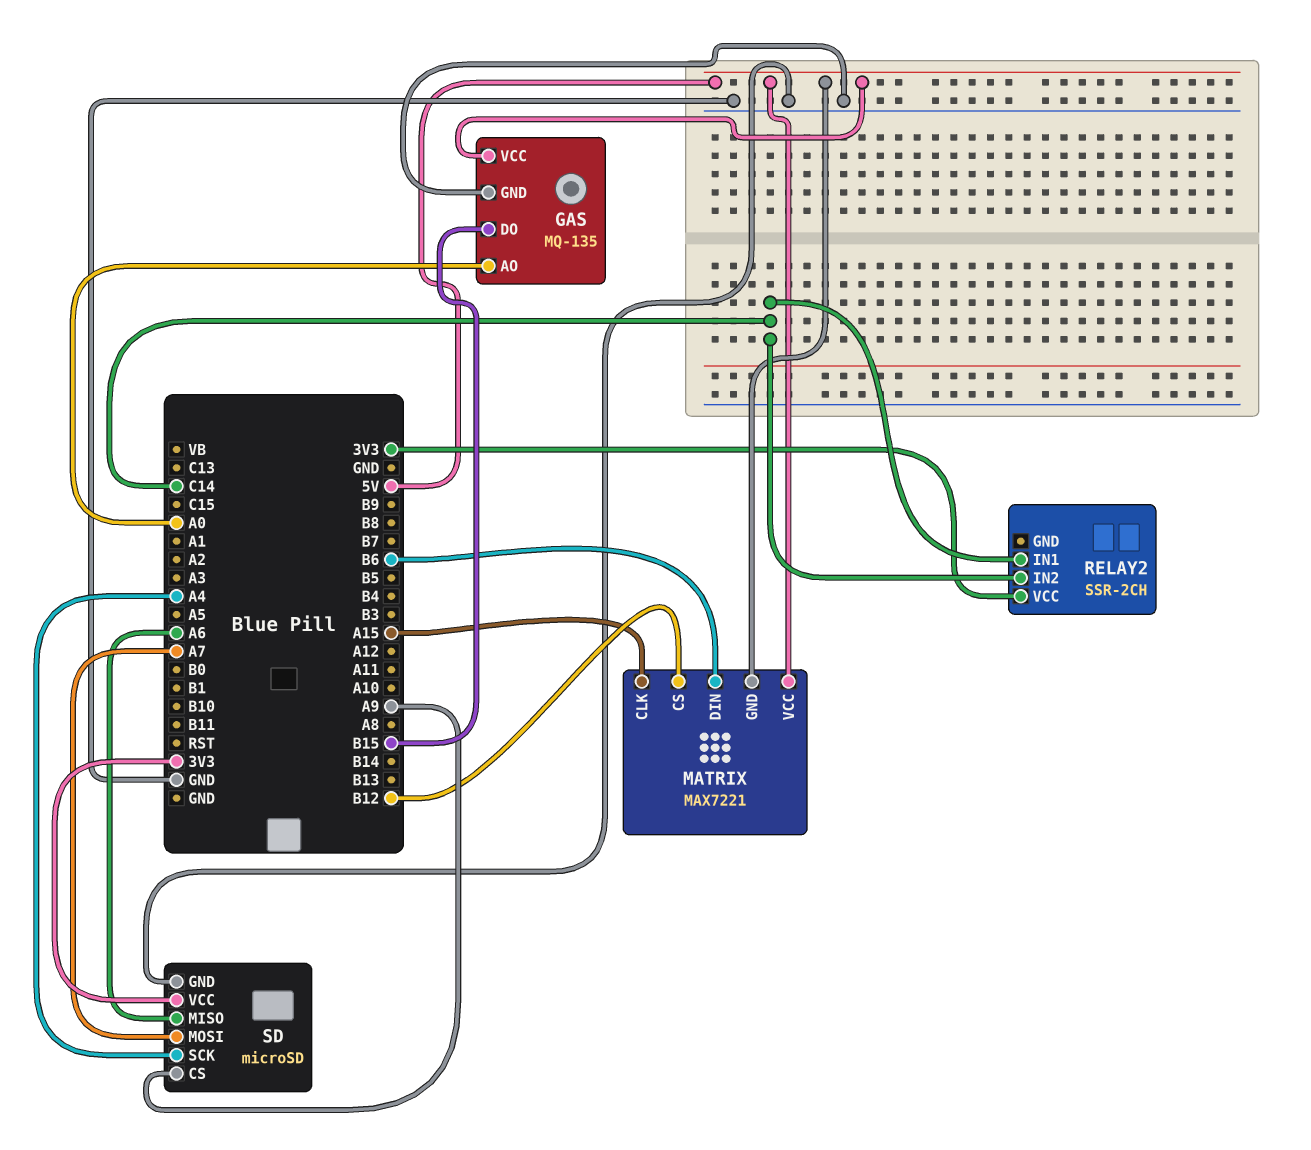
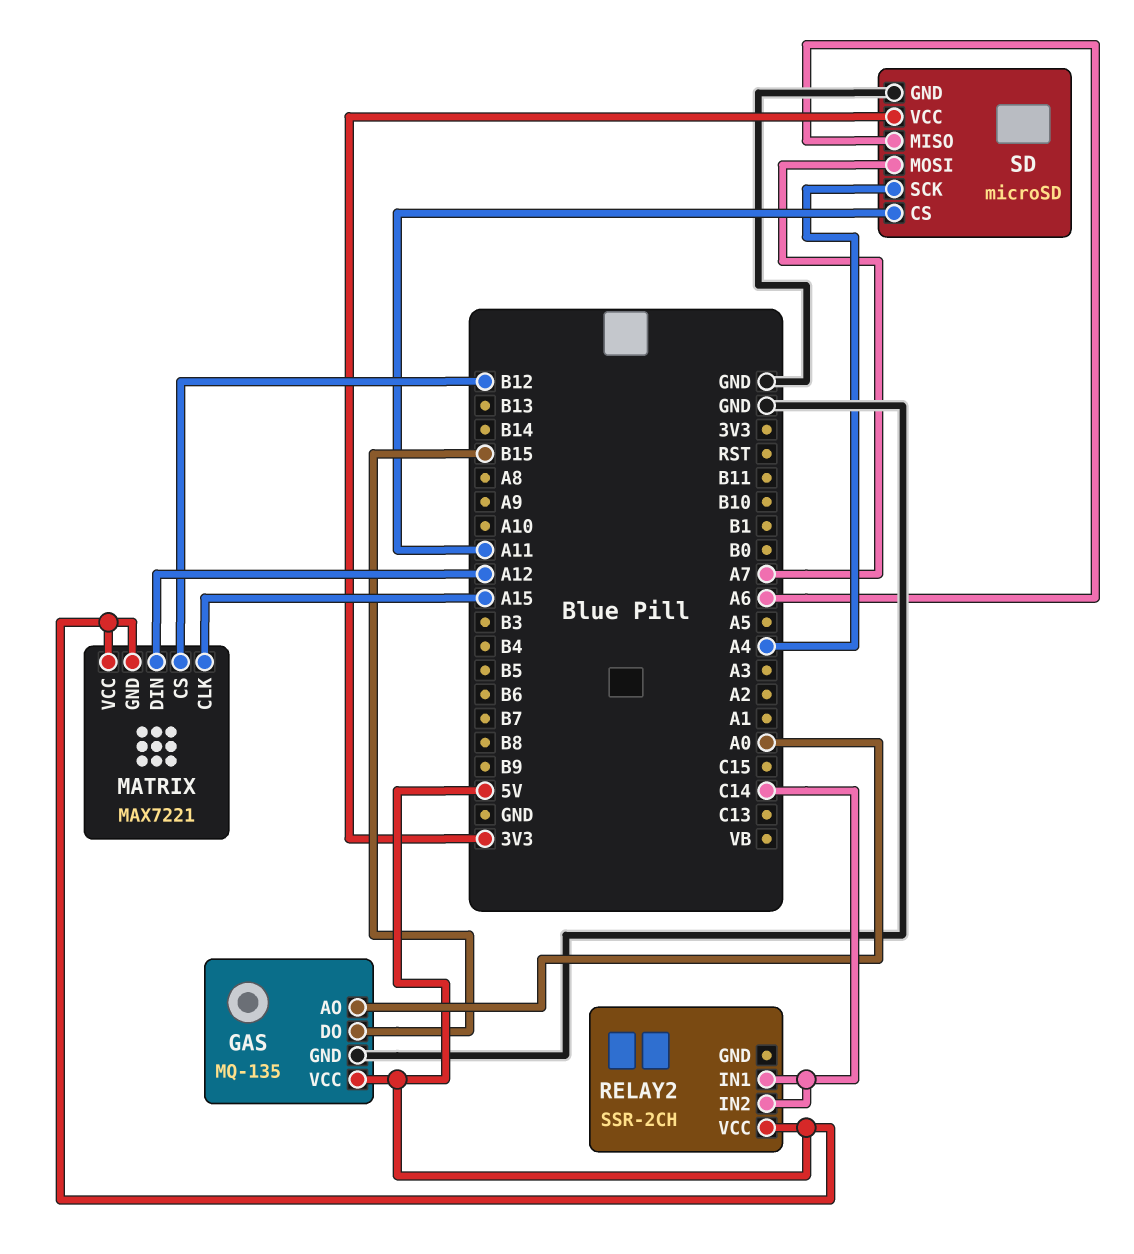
MATRIX pin DIN: B6 -> A12
RELAY2 pin VCC: 3V3 -> 5V
SD pin CS: A9 -> A11

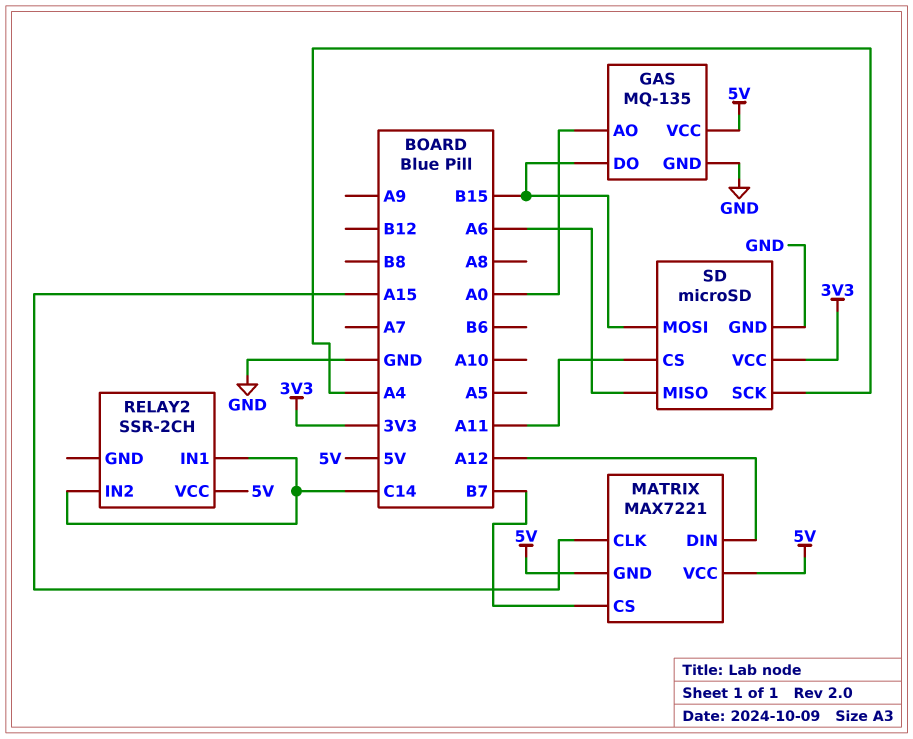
MATRIX pin CS: B12 -> B7
SD pin MOSI: A7 -> B15

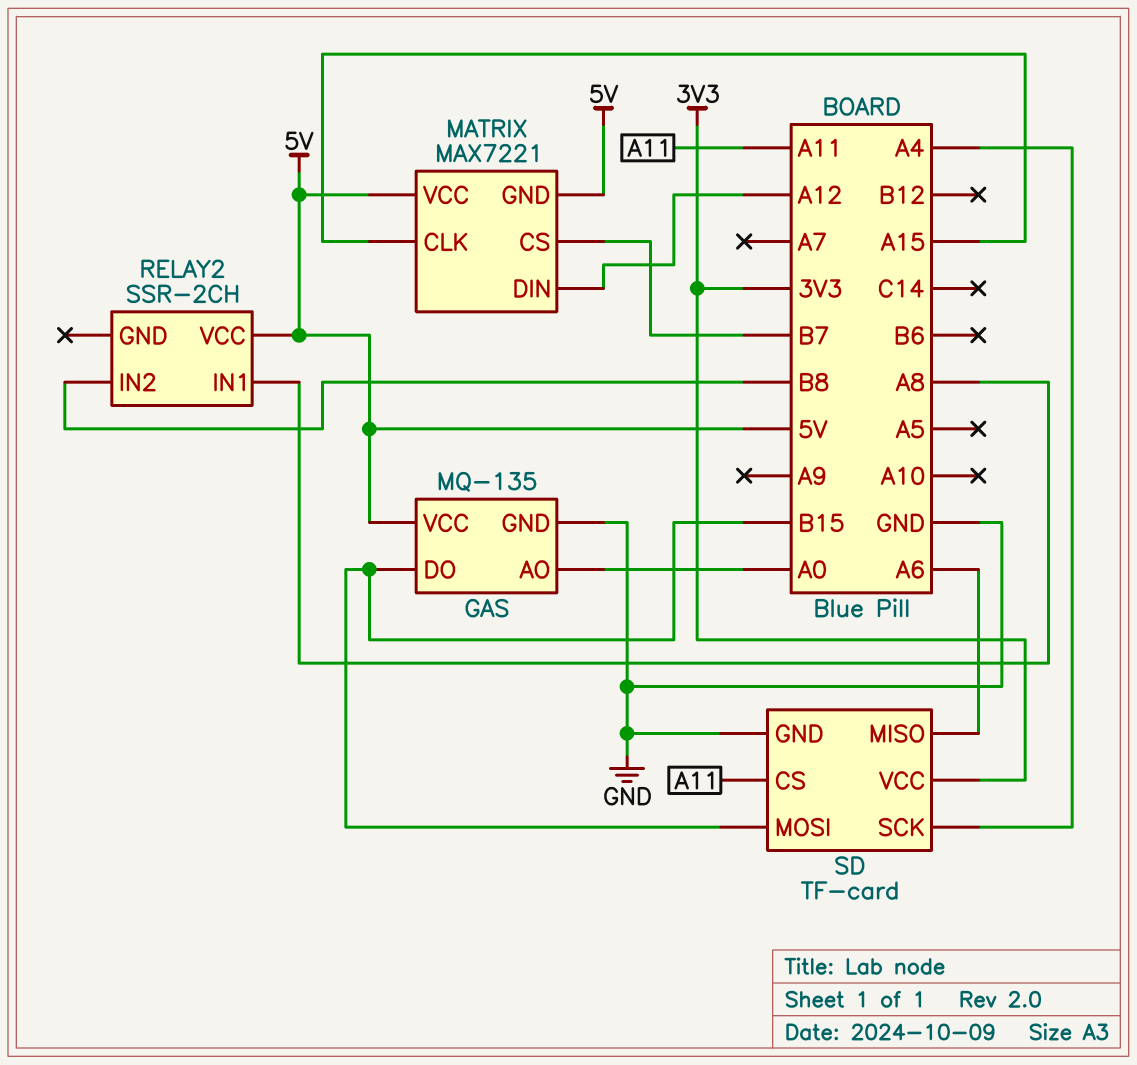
RELAY2 pin IN1: C14 -> A8
RELAY2 pin IN2: C14 -> B8
SD: microSD -> TF-card

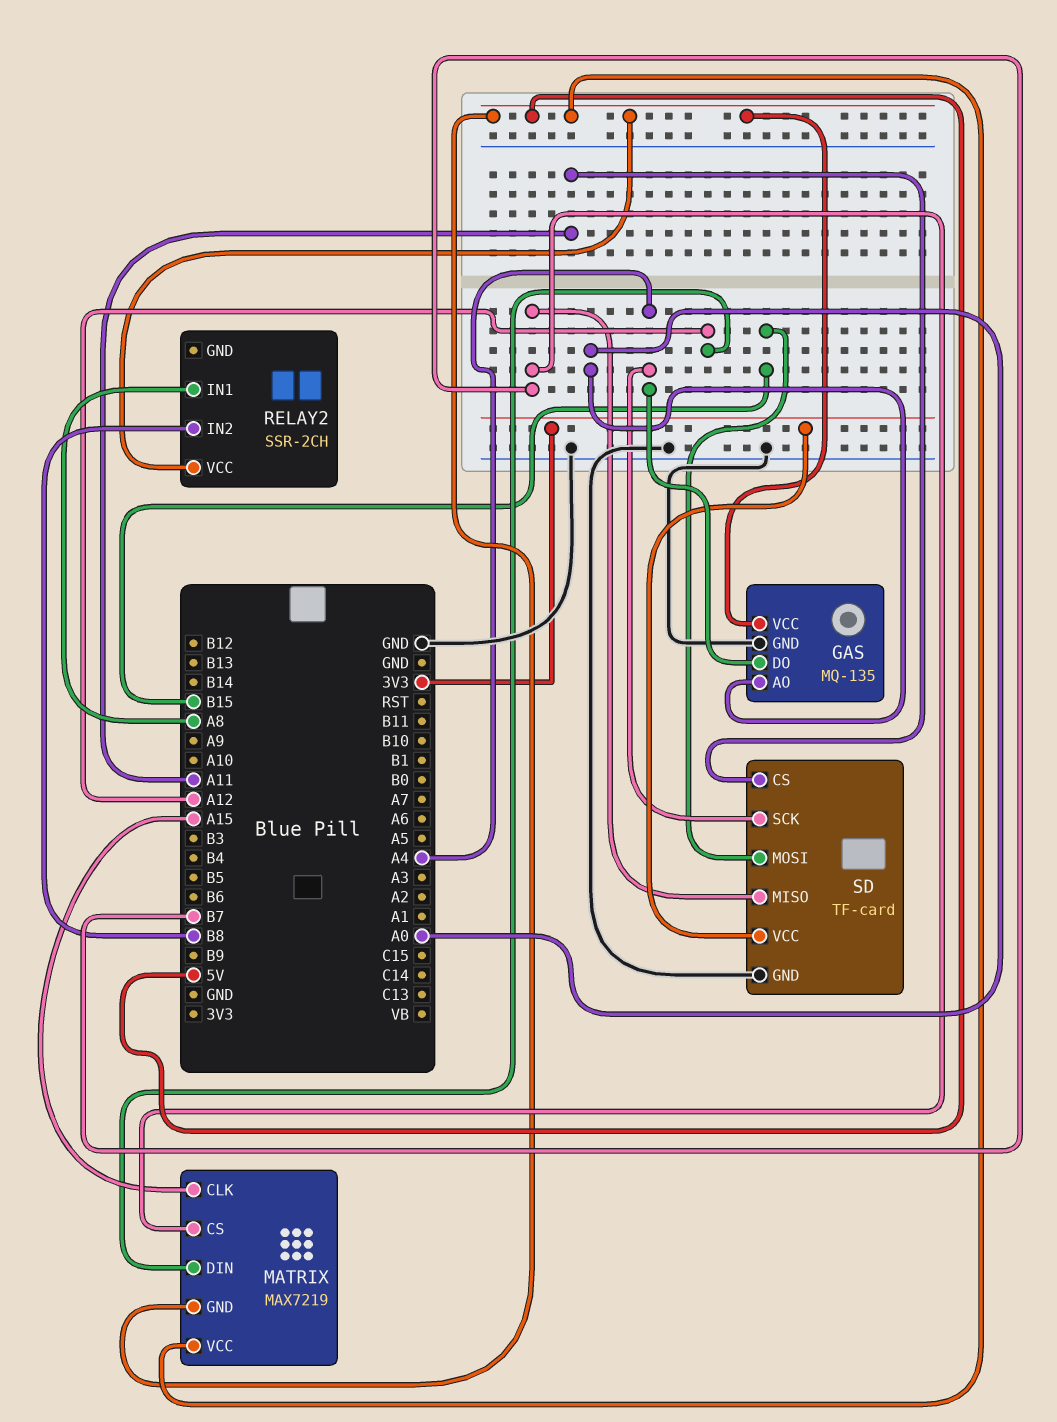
GAS pin DO: B15 -> A4
MATRIX: MAX7221 -> MAX7219
SD pin MISO: A6 -> B7

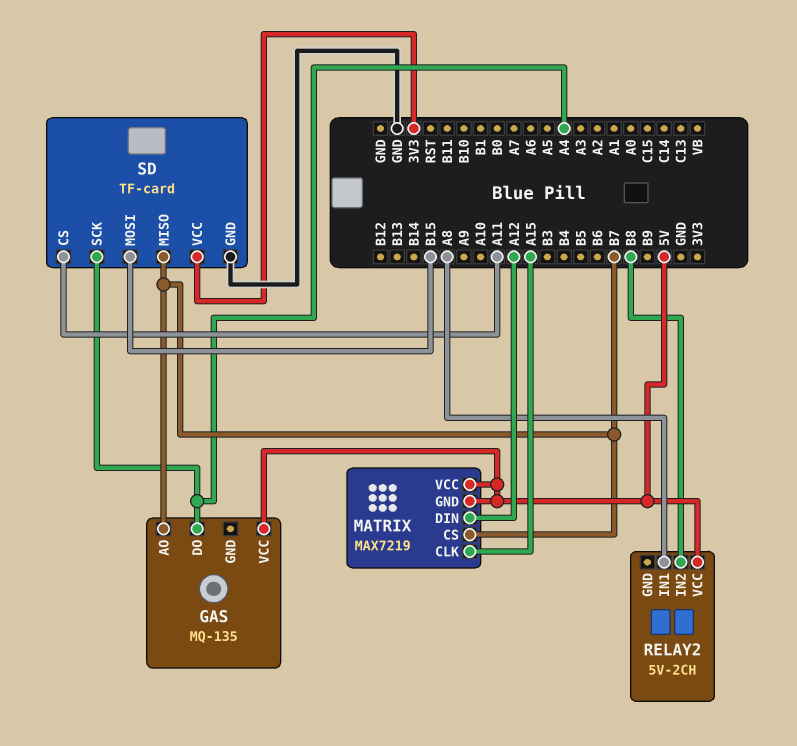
GAS pin AO: A0 -> B7
GAS pin GND: GND -> none
RELAY2: SSR-2CH -> 5V-2CH

